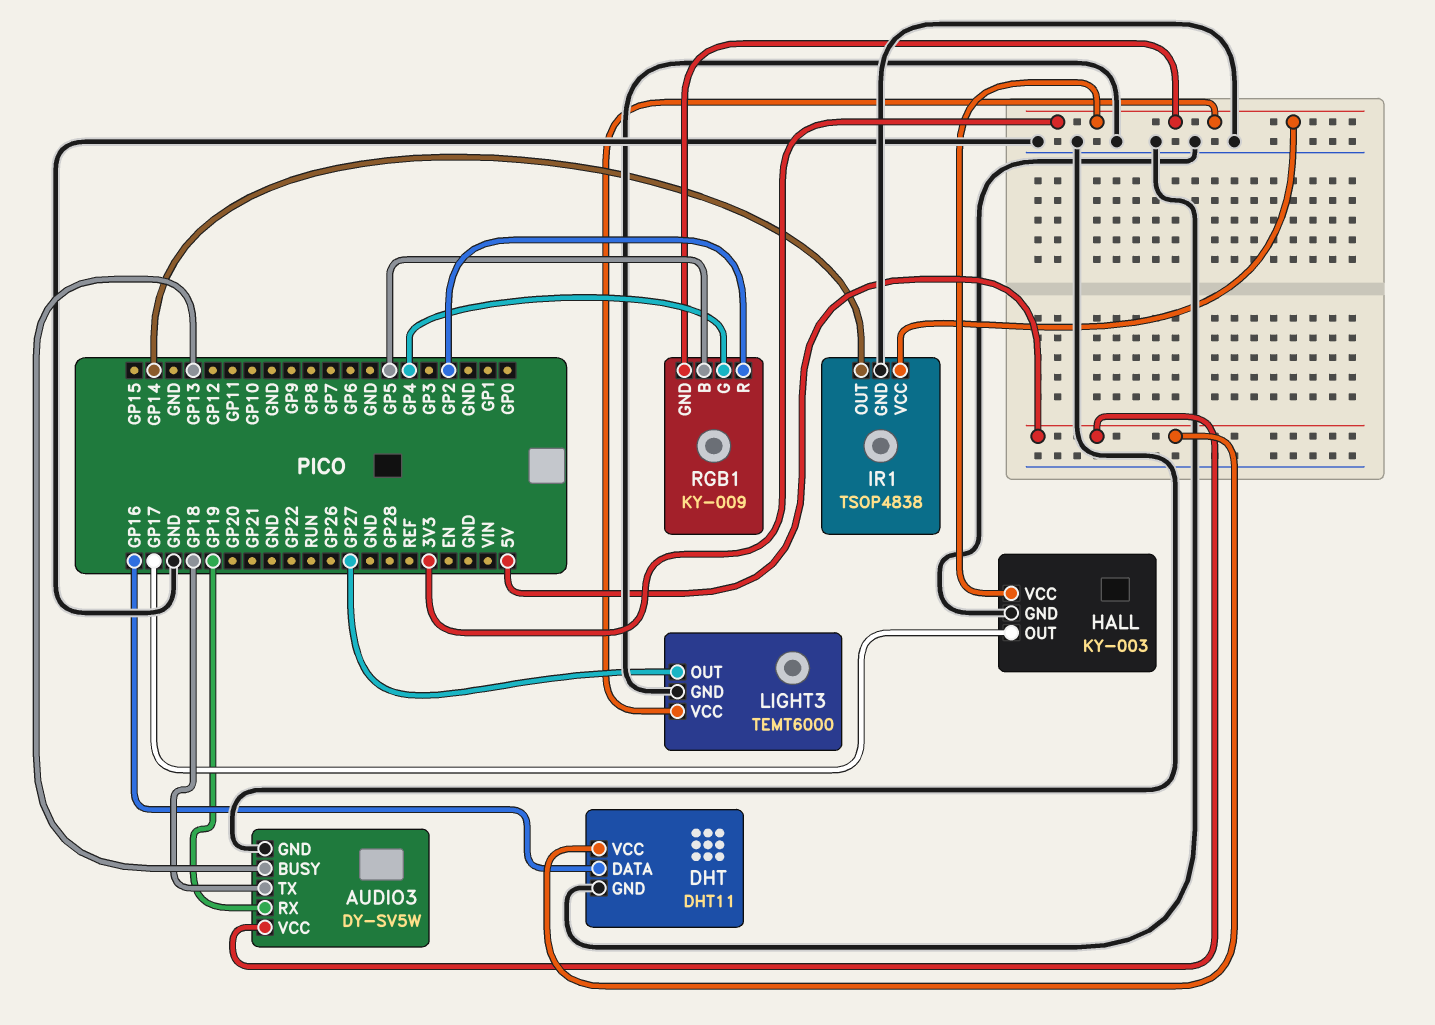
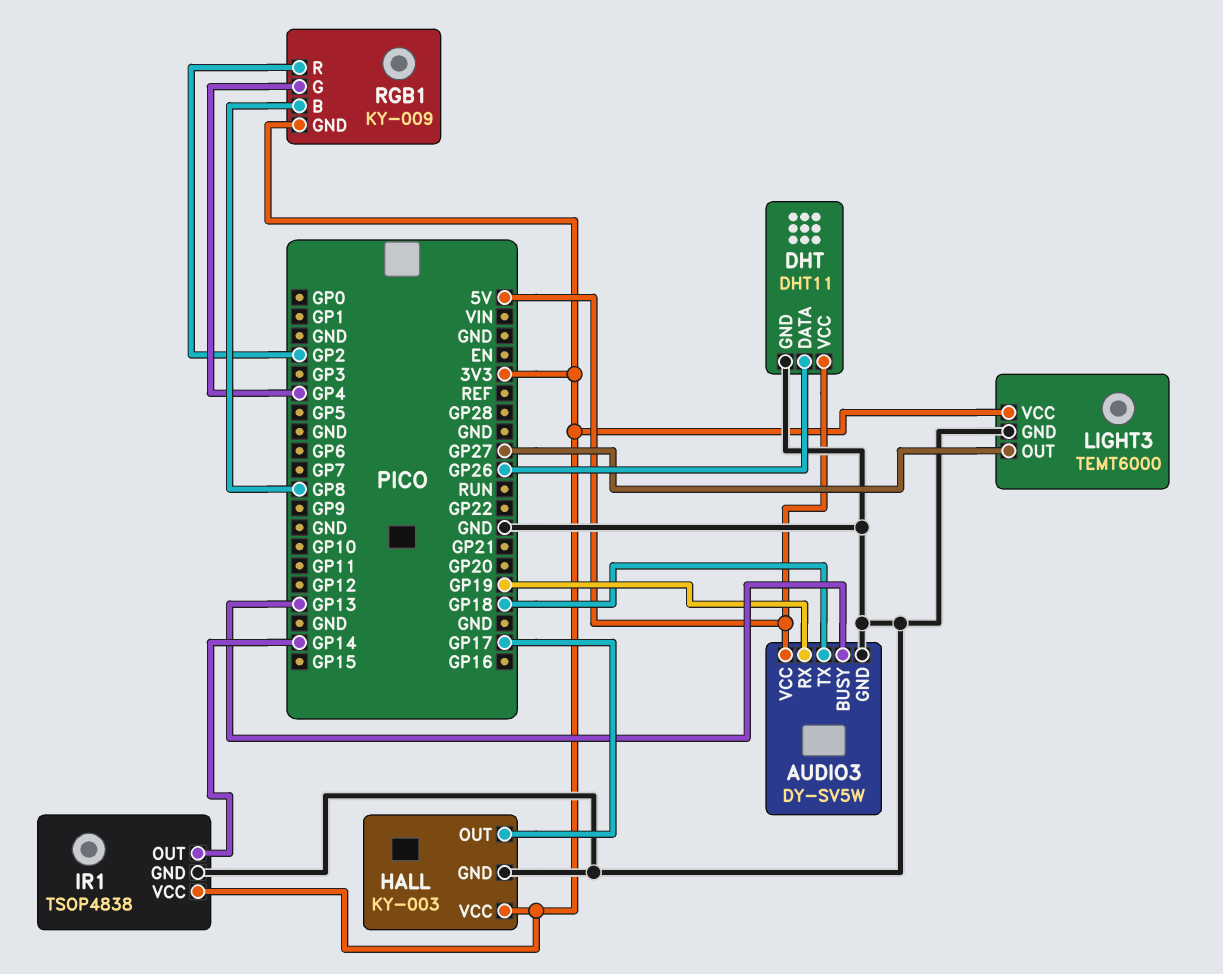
DHT pin DATA: GP16 -> GP26
RGB1 pin B: GP5 -> GP8

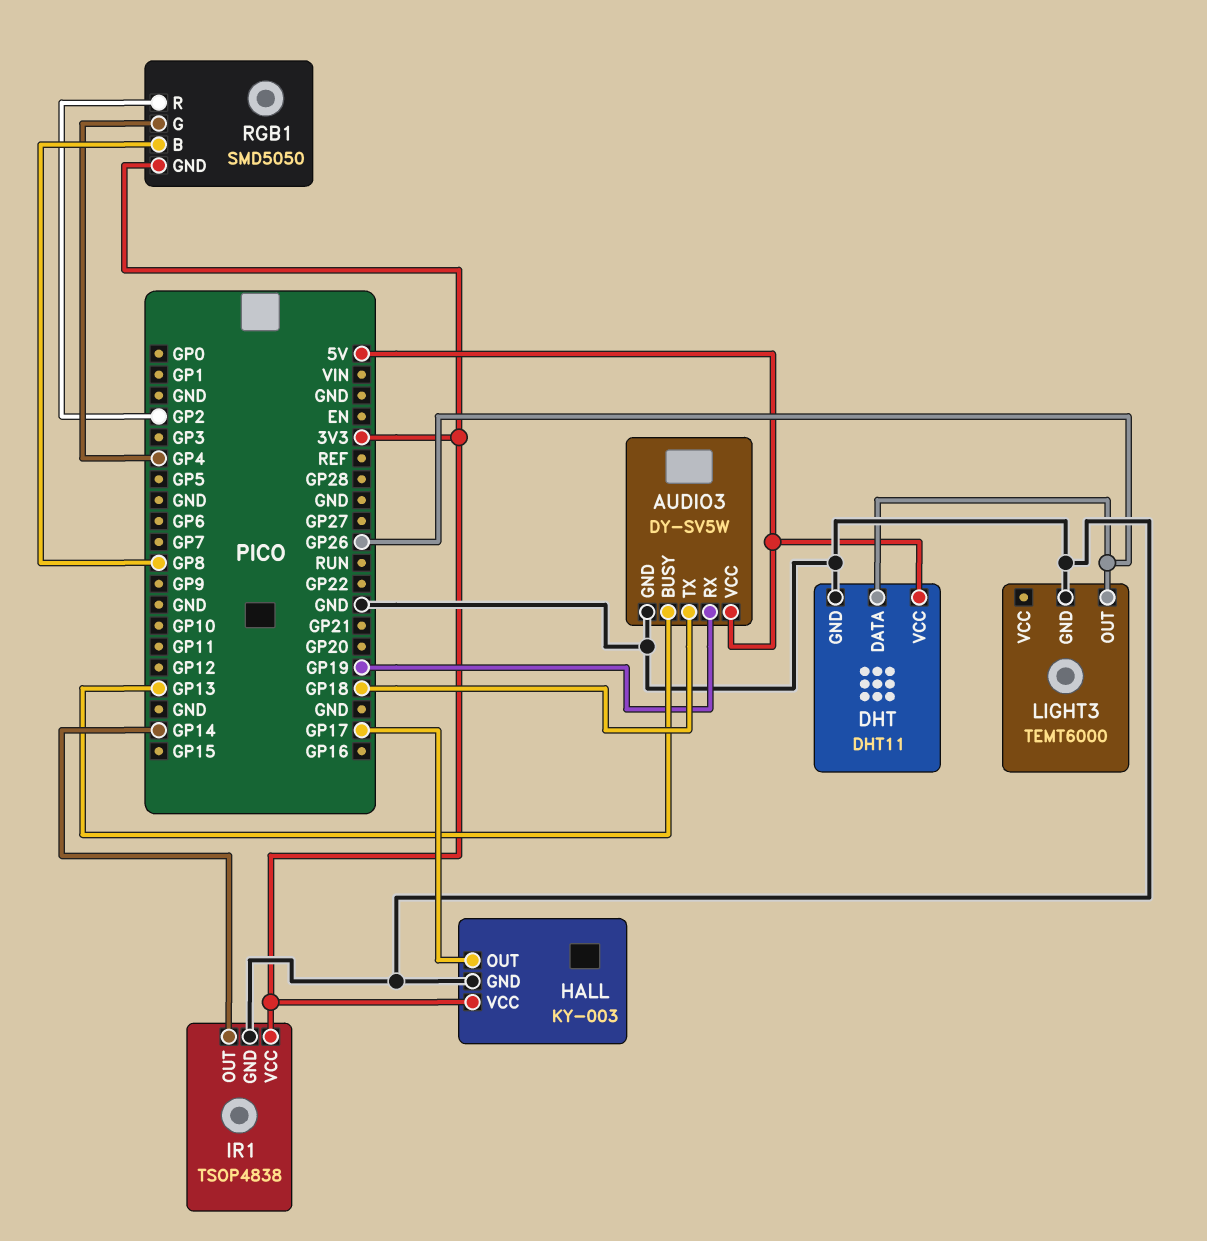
LIGHT3 pin OUT: GP27 -> GP26
LIGHT3 pin VCC: 3V3 -> none
RGB1: KY-009 -> SMD5050

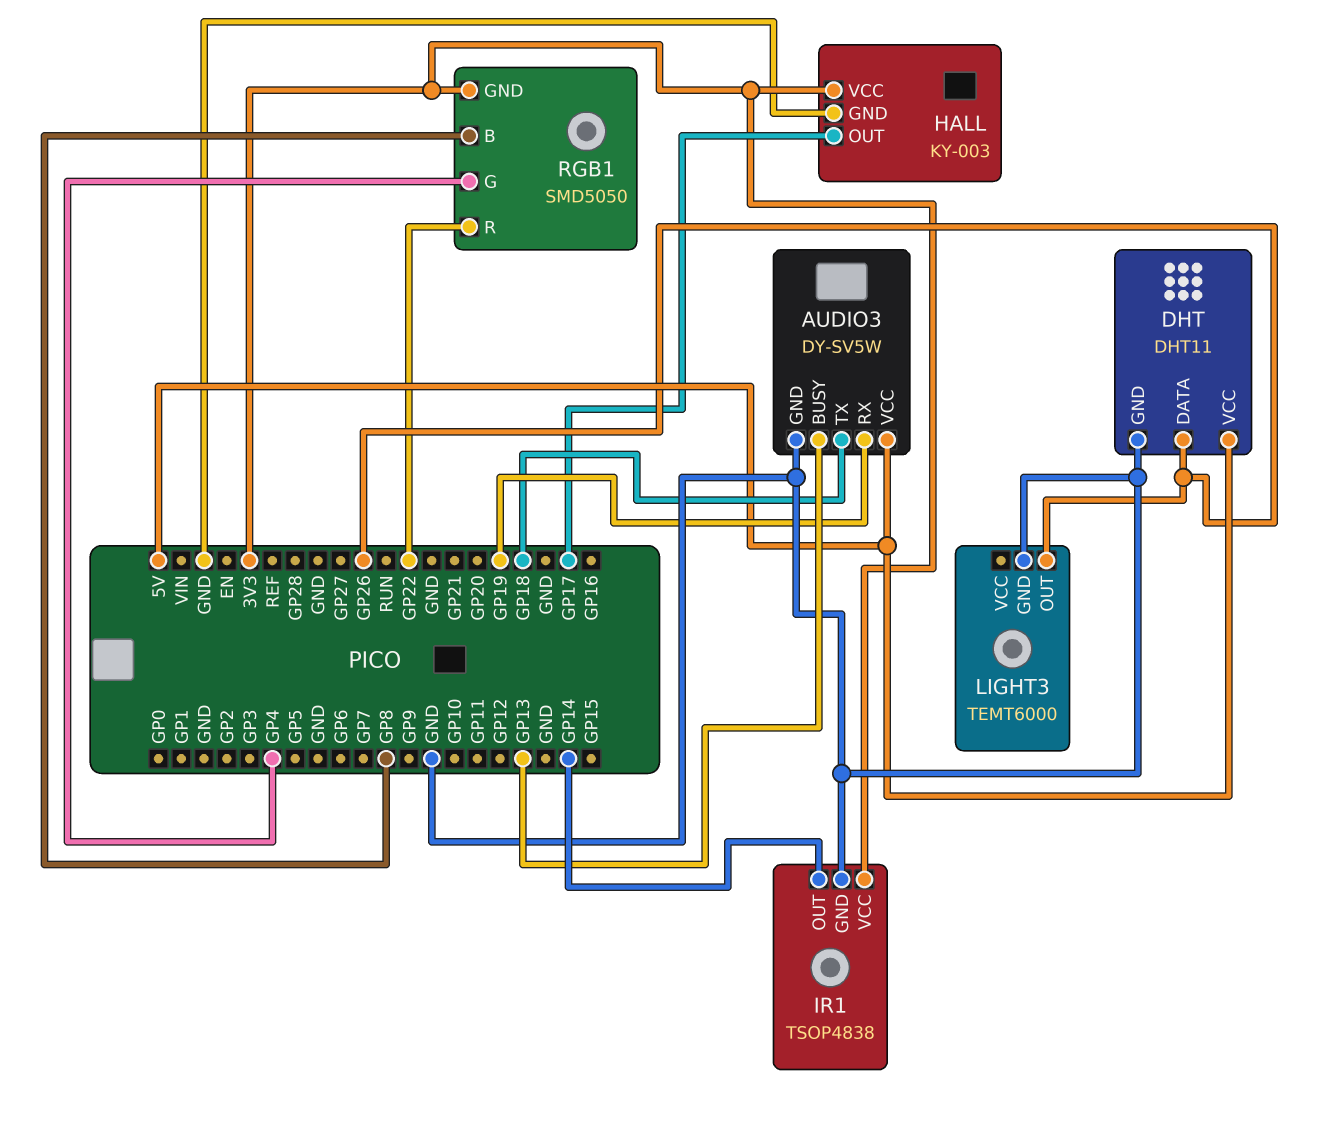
RGB1 pin R: GP2 -> GP22

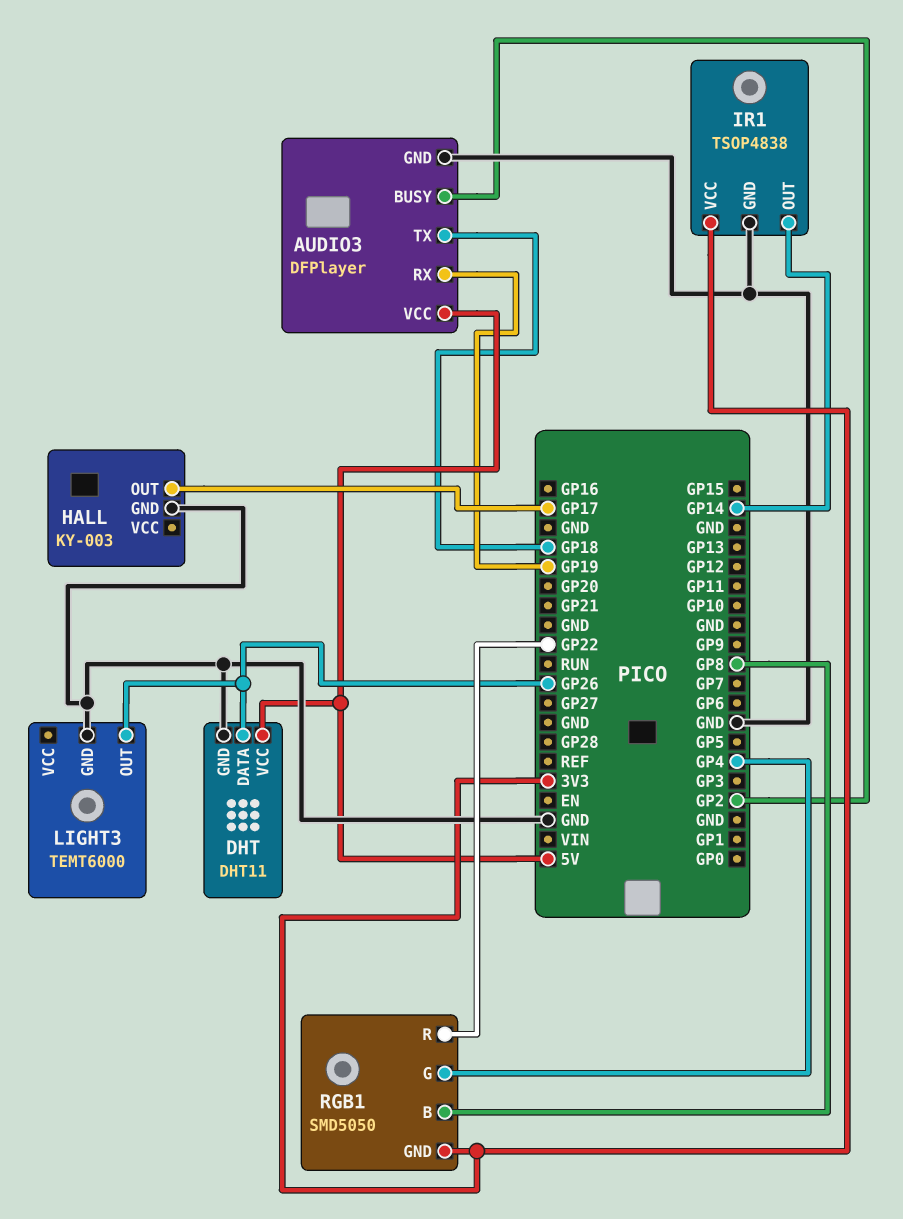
AUDIO3: DY-SV5W -> DFPlayer
AUDIO3 pin BUSY: GP13 -> GP2
HALL pin VCC: 3V3 -> none

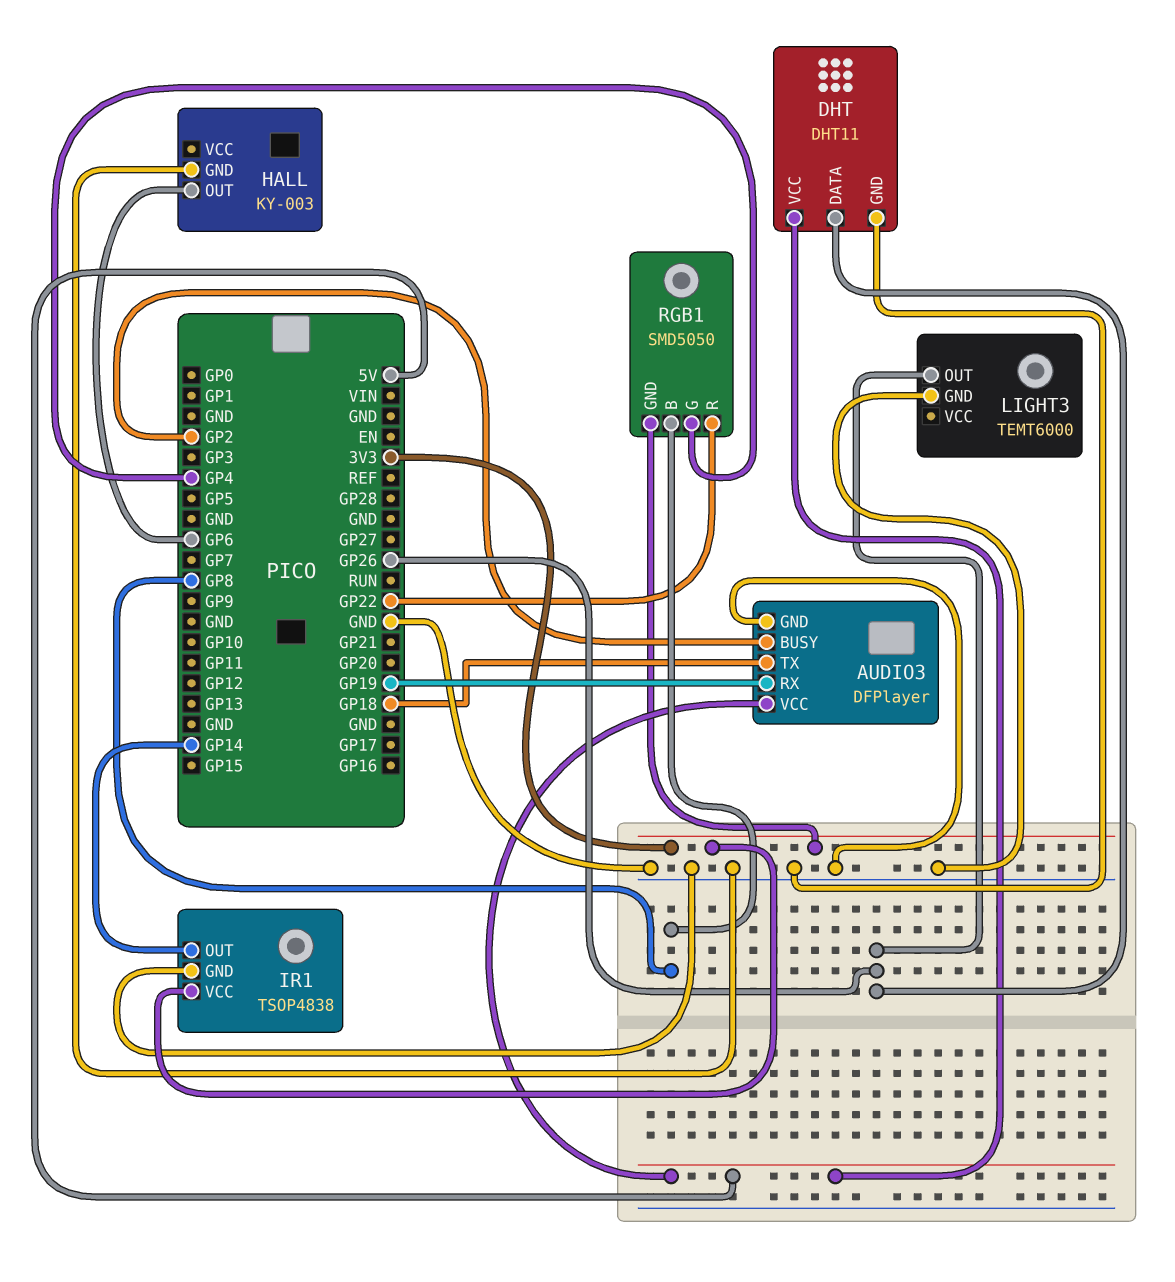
HALL pin OUT: GP17 -> GP6

